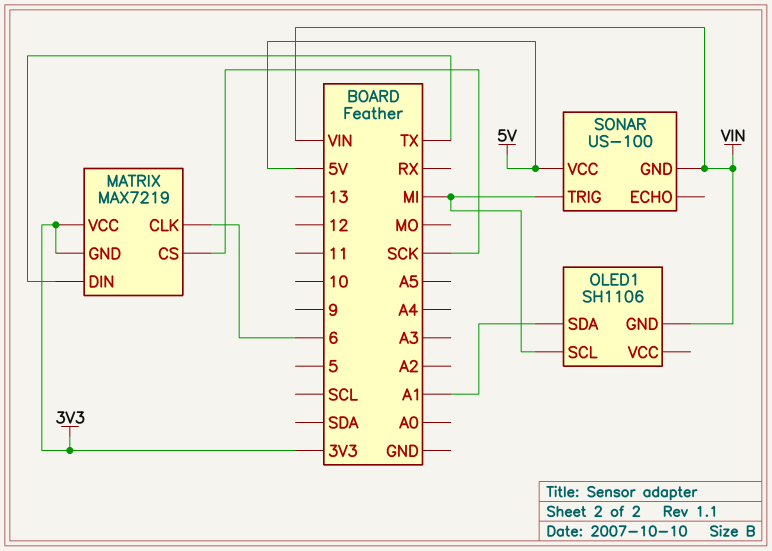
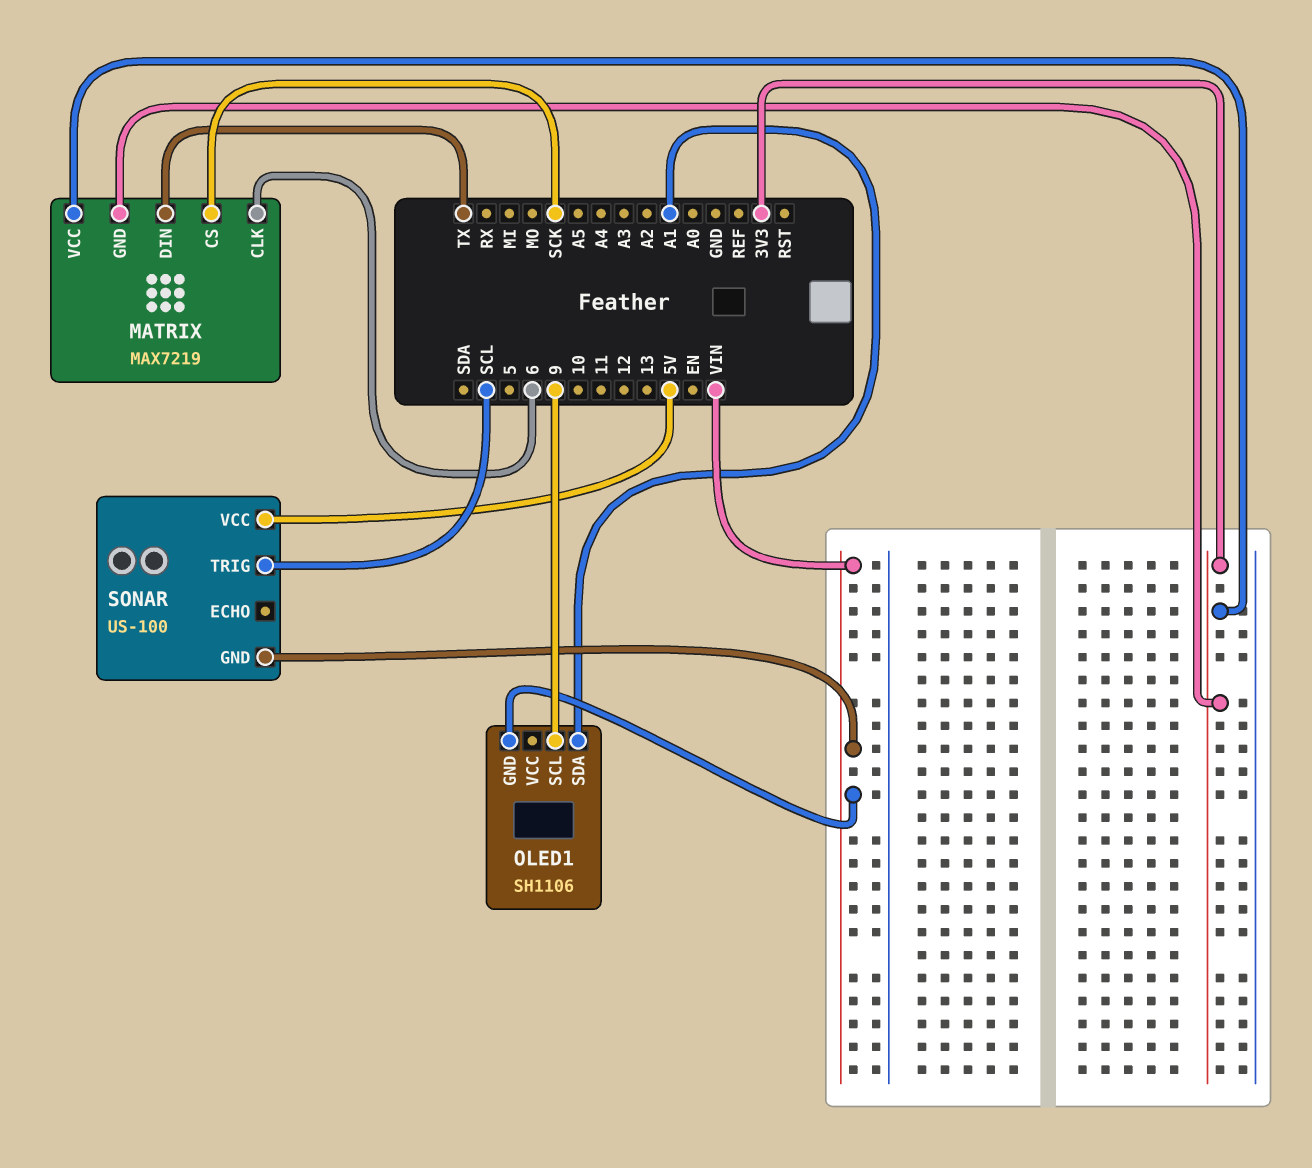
OLED1 pin SCL: MI -> 9
SONAR pin TRIG: MI -> SCL

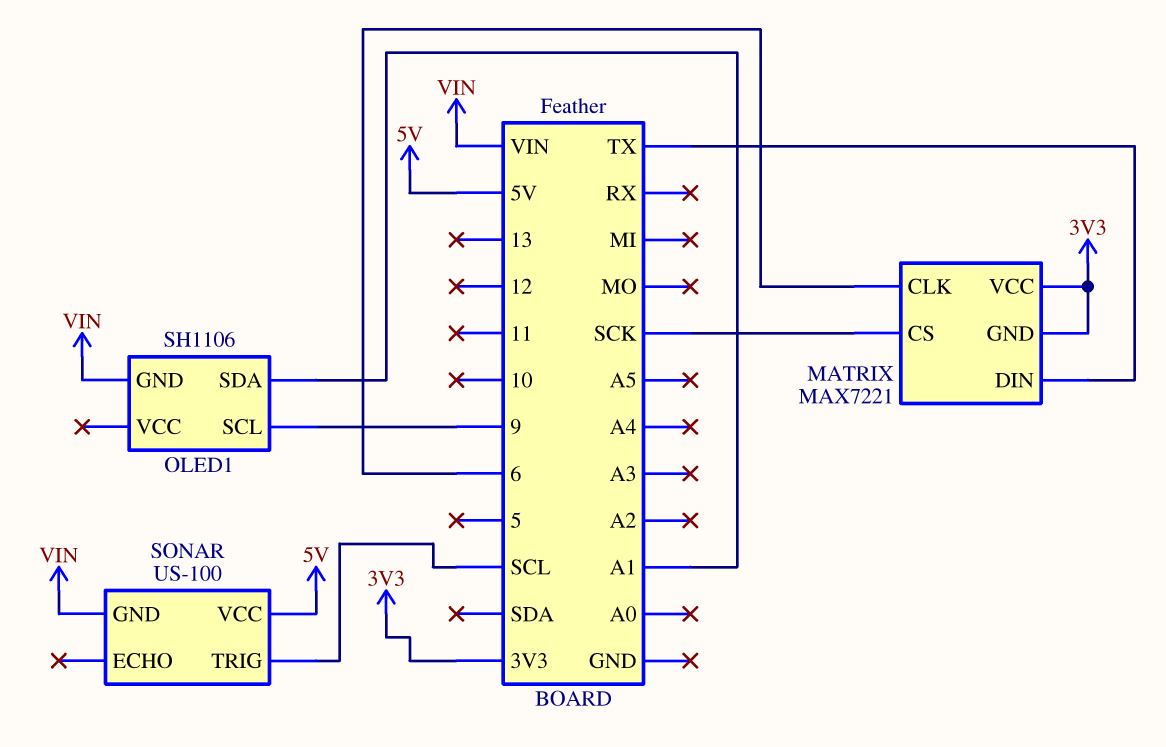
MATRIX: MAX7219 -> MAX7221

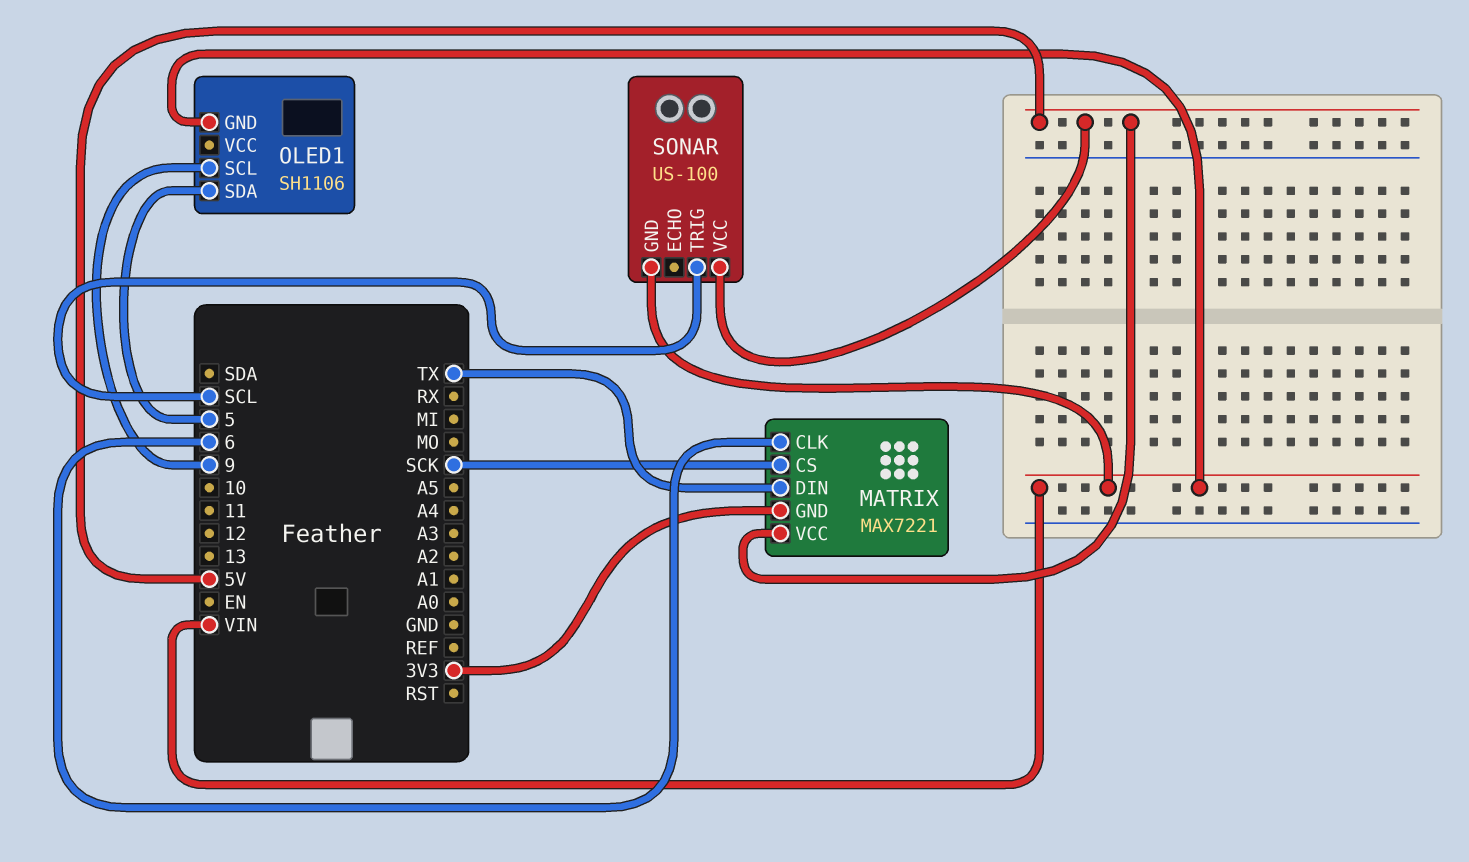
MATRIX pin VCC: 3V3 -> 5V
OLED1 pin SDA: A1 -> 5

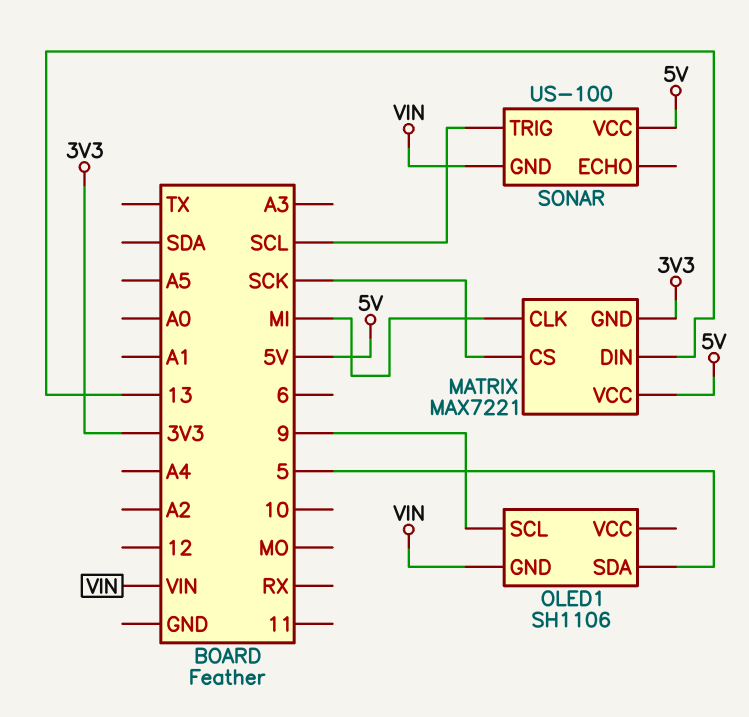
MATRIX pin CLK: 6 -> MI
MATRIX pin DIN: TX -> 13

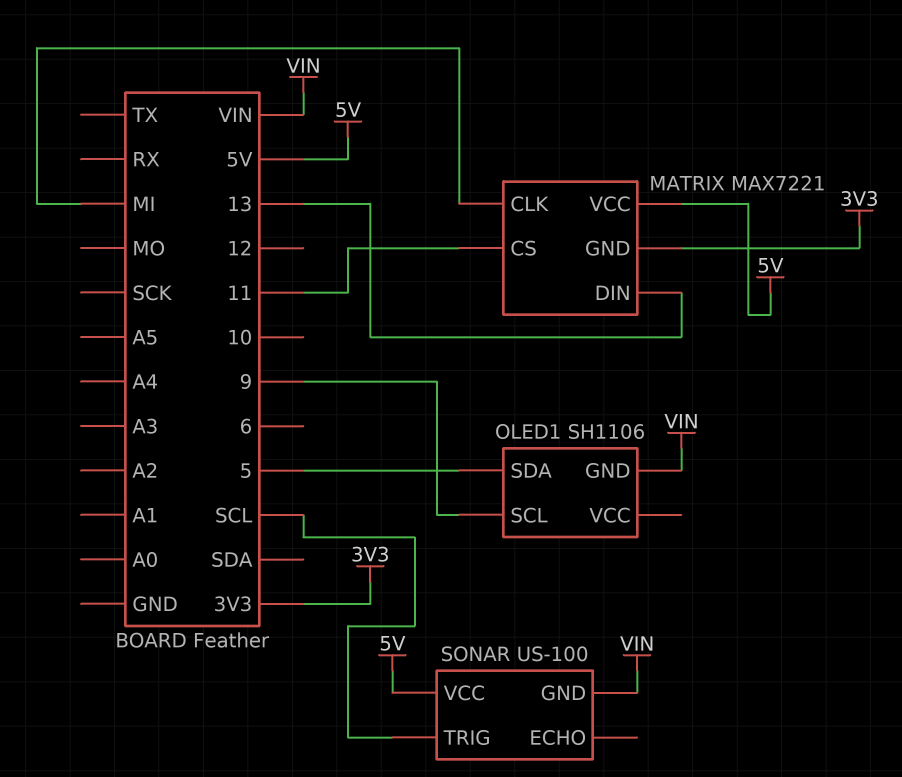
MATRIX pin CS: SCK -> 11

